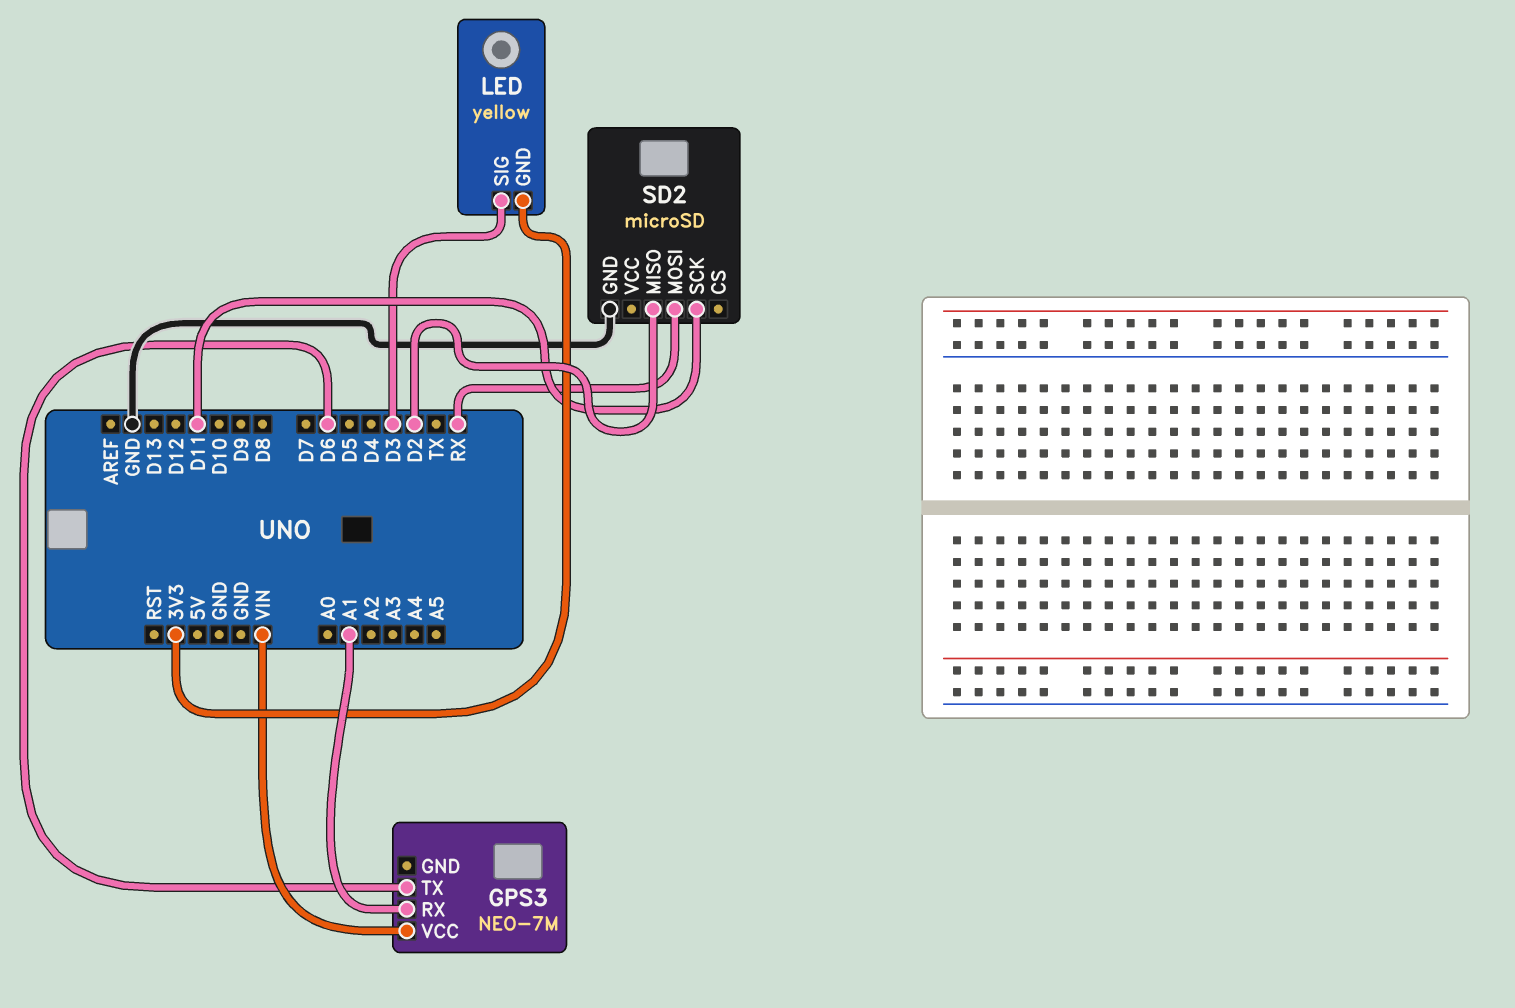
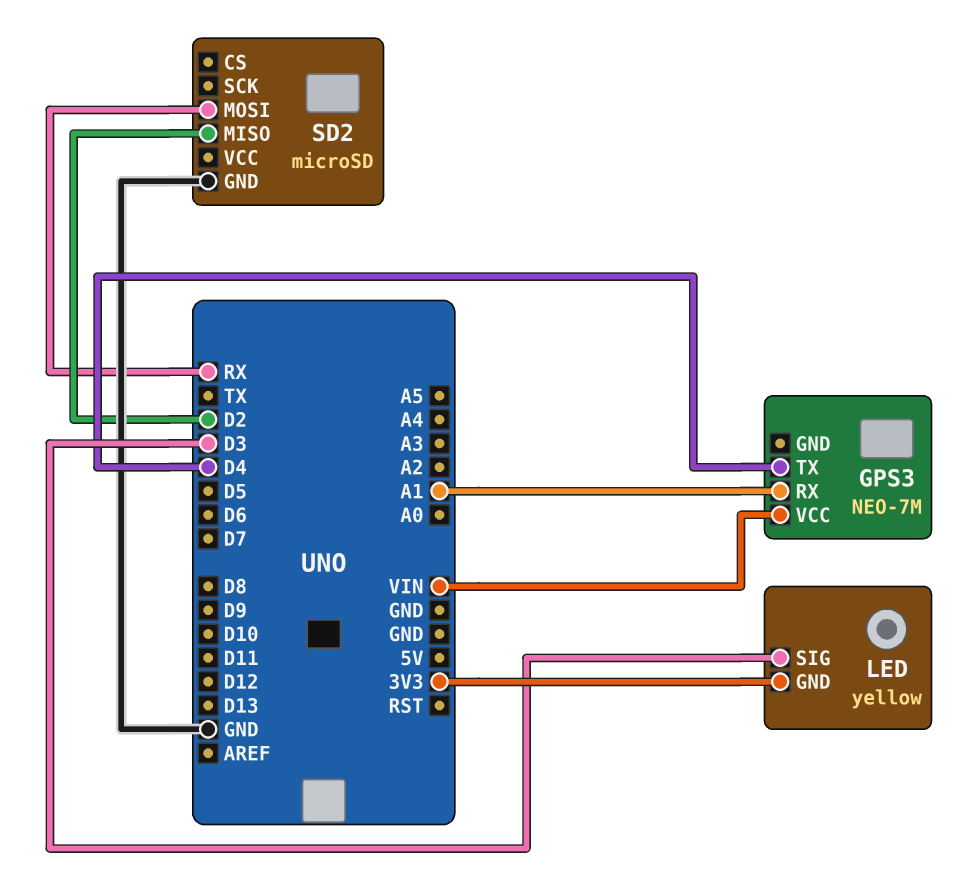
GPS3 pin TX: D6 -> D4
SD2 pin SCK: D11 -> none

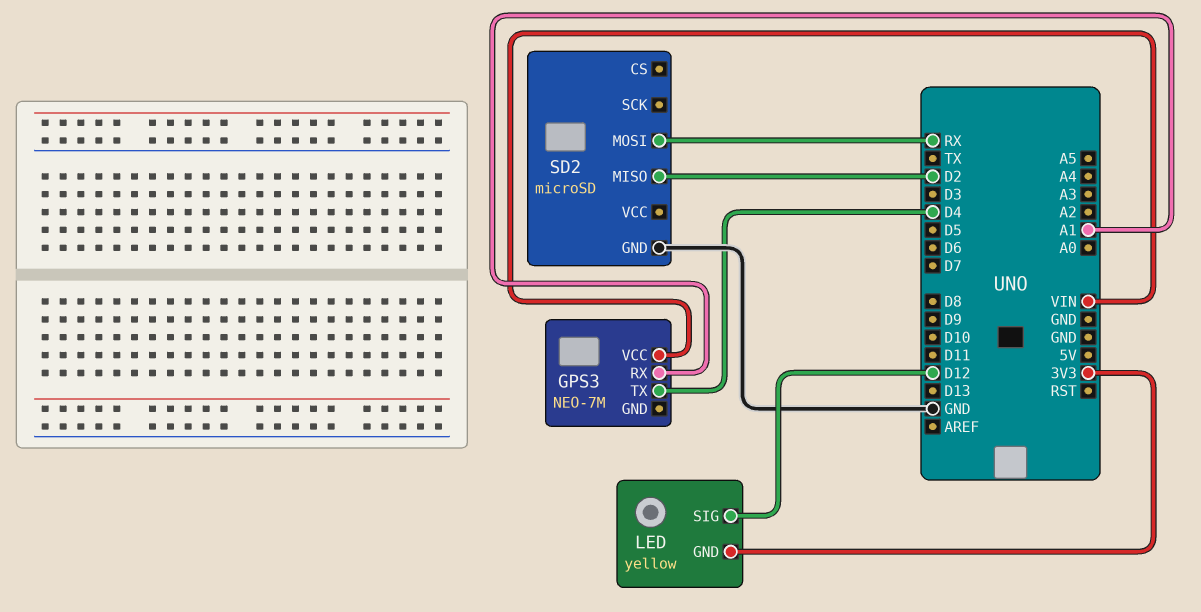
LED pin SIG: D3 -> D12

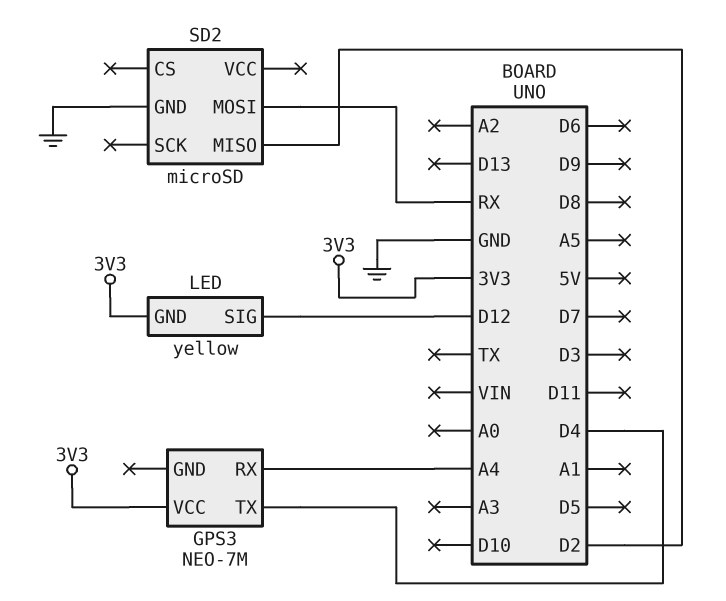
GPS3 pin RX: A1 -> A4
GPS3 pin VCC: VIN -> 3V3

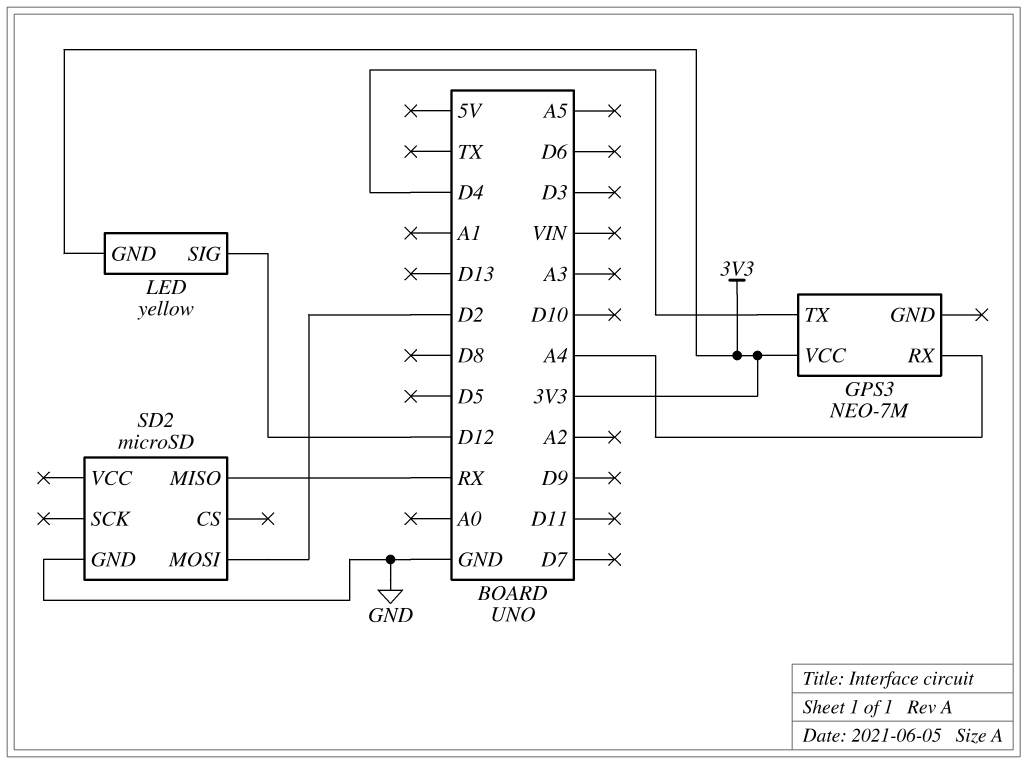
SD2 pin MISO: D2 -> RX
SD2 pin MOSI: RX -> D2

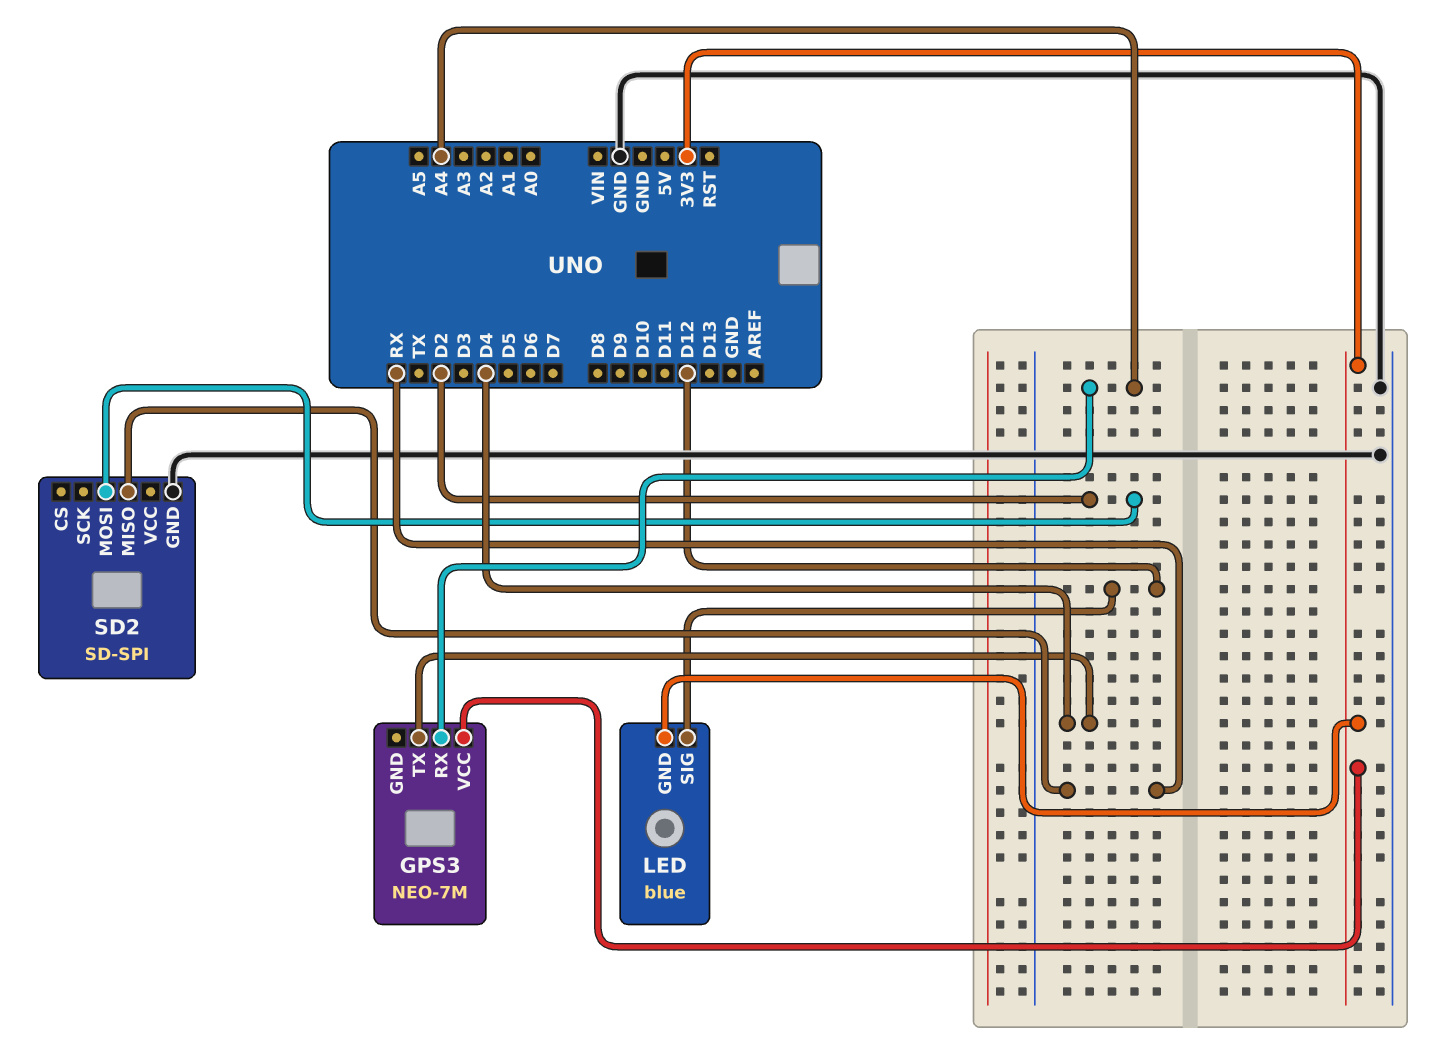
LED: yellow -> blue
SD2: microSD -> SD-SPI

